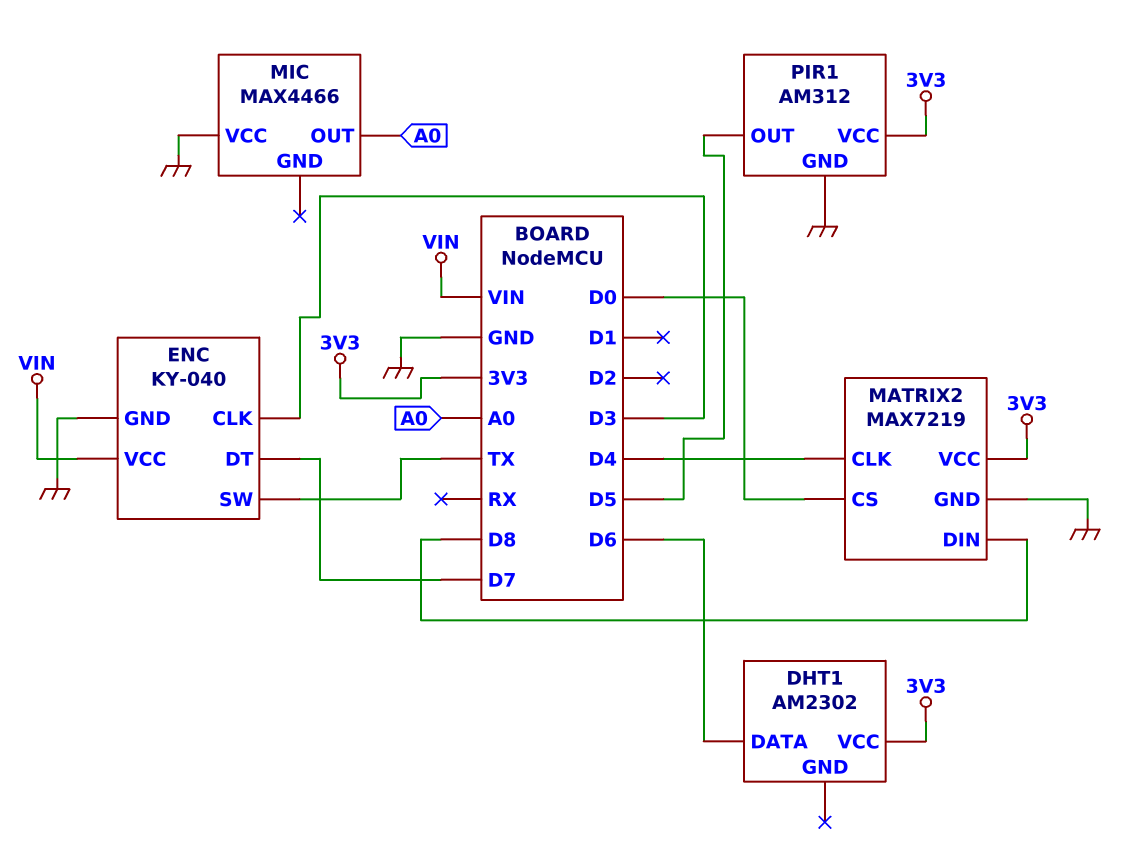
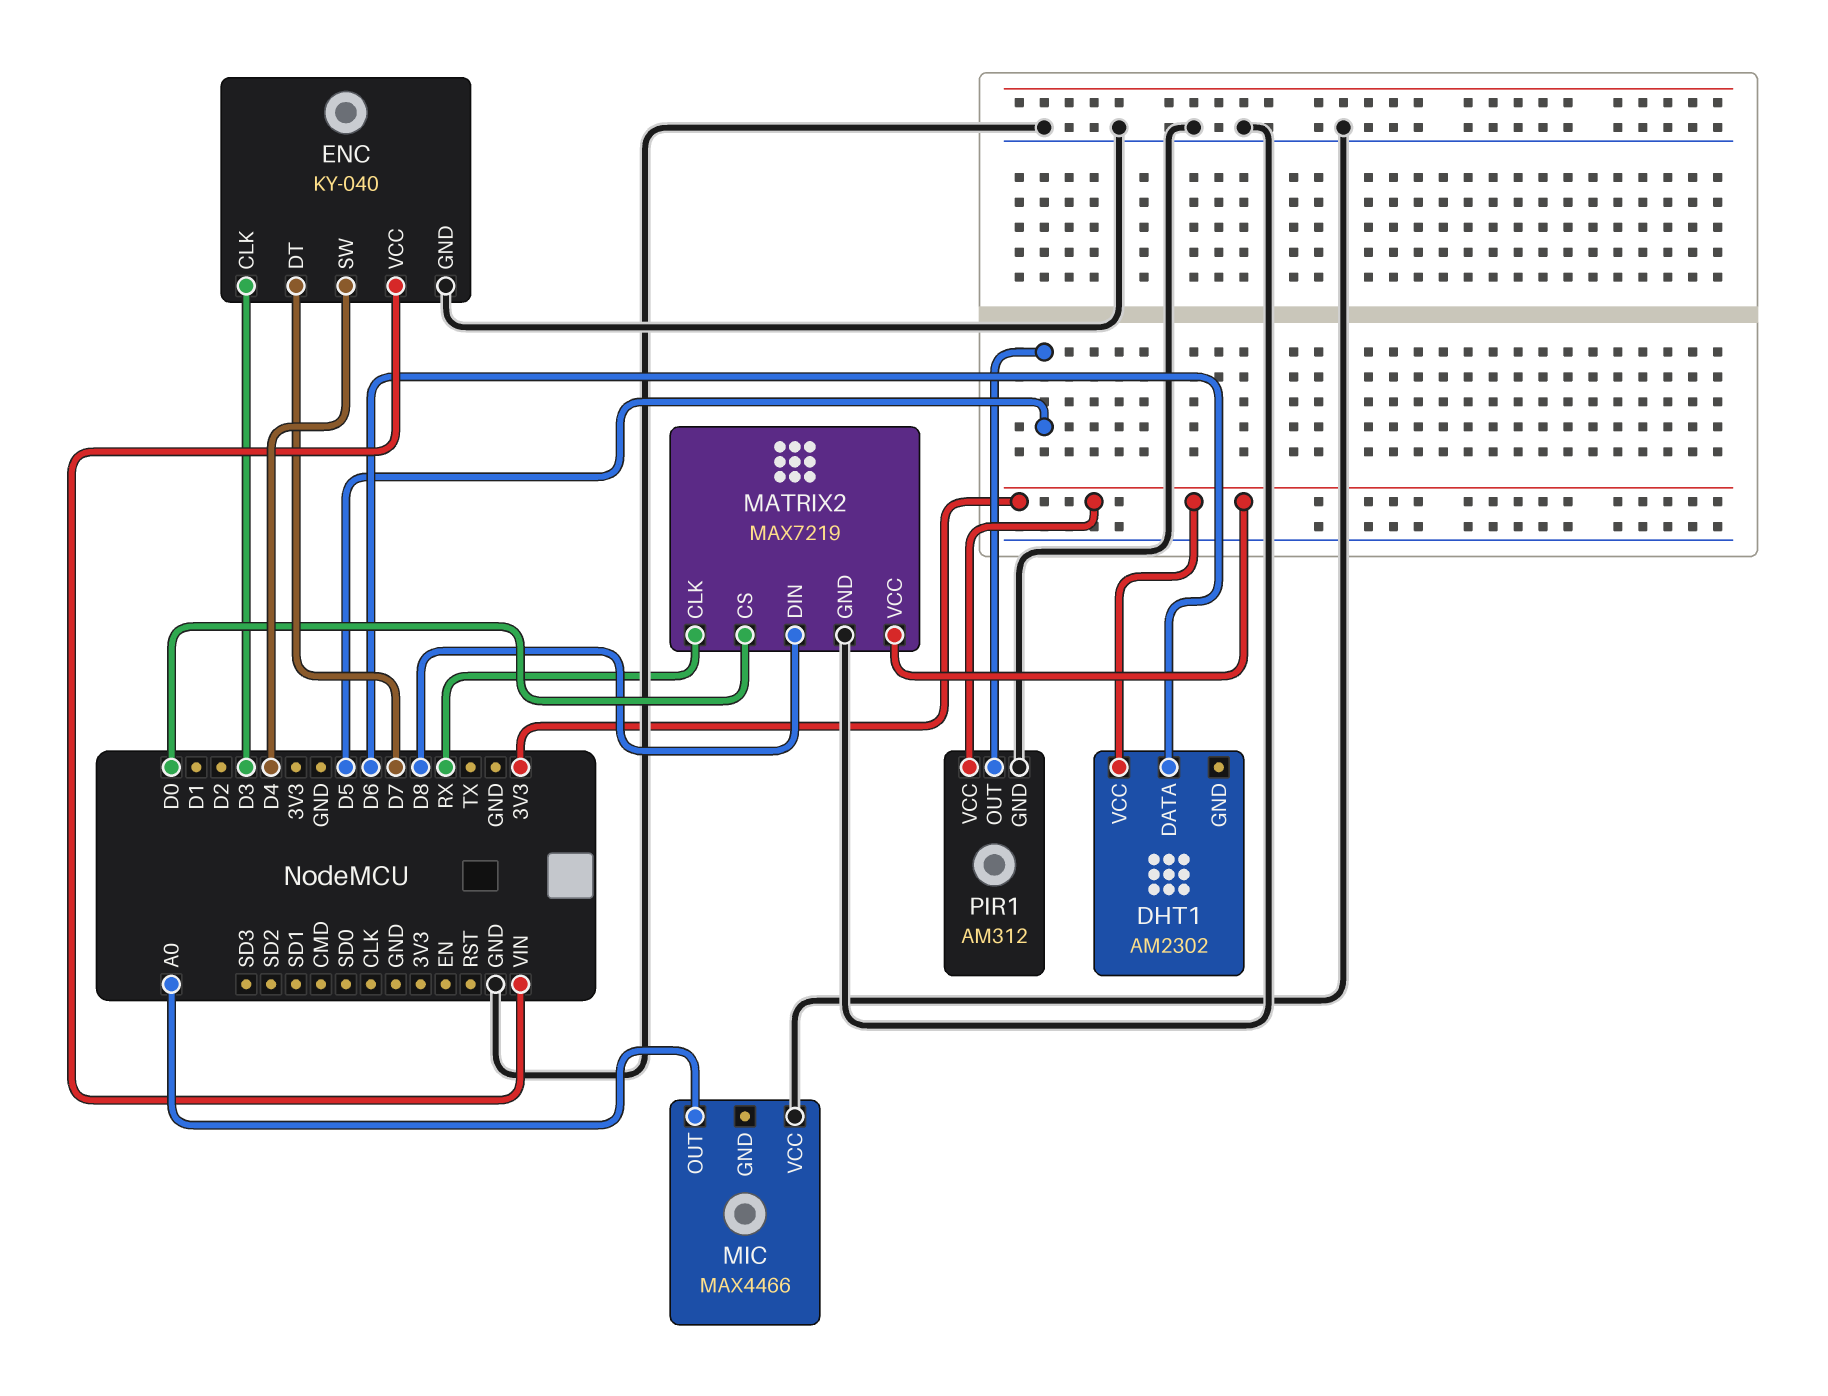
ENC pin SW: TX -> D4
MATRIX2 pin CLK: D4 -> RX

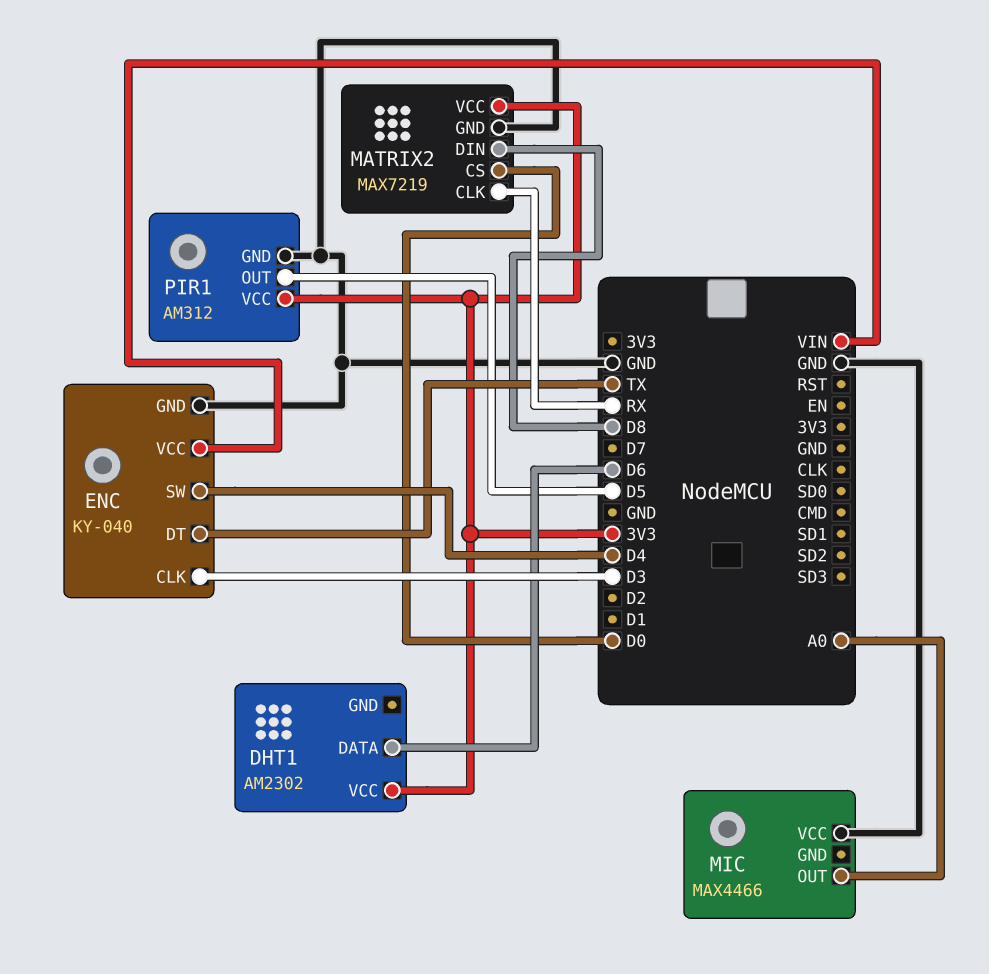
ENC pin DT: D7 -> TX

